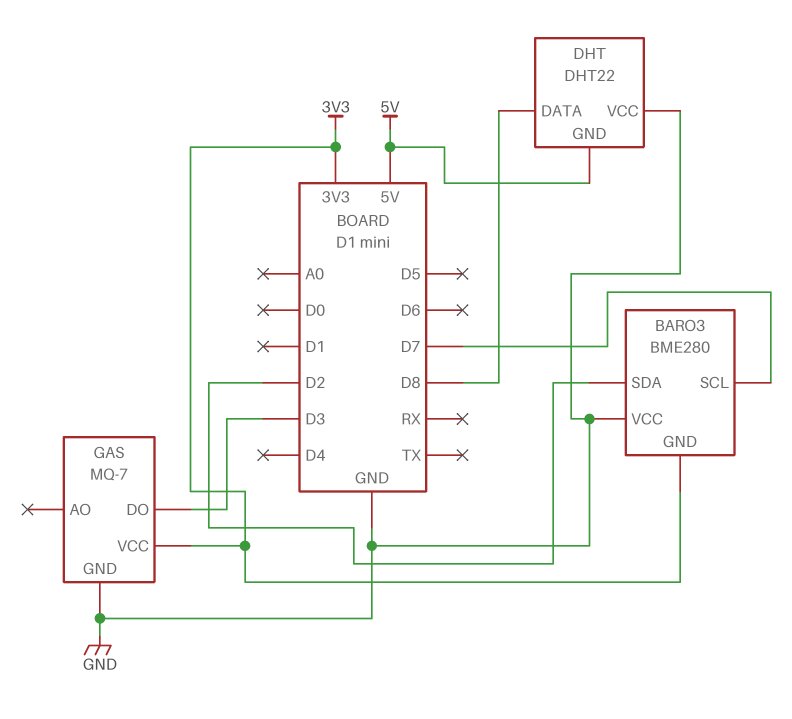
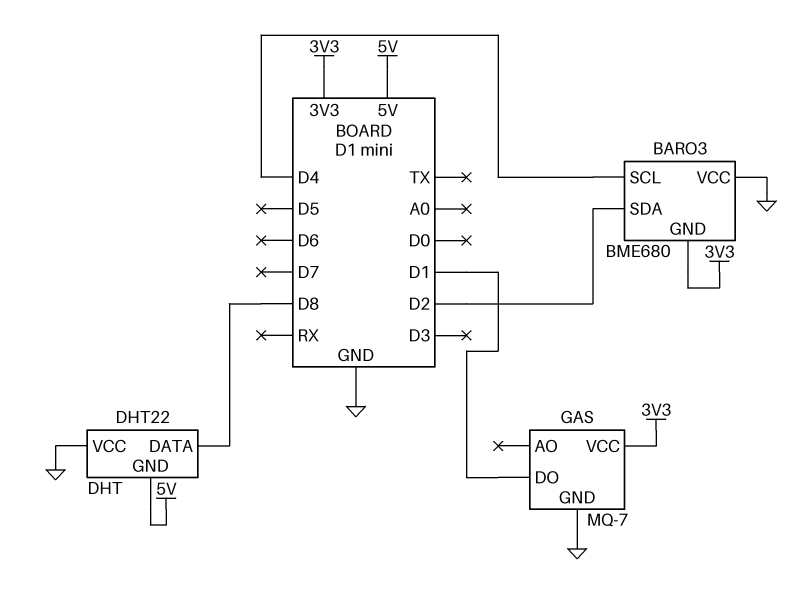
BARO3: BME280 -> BME680
BARO3 pin SCL: D7 -> D4
GAS pin DO: D3 -> D1

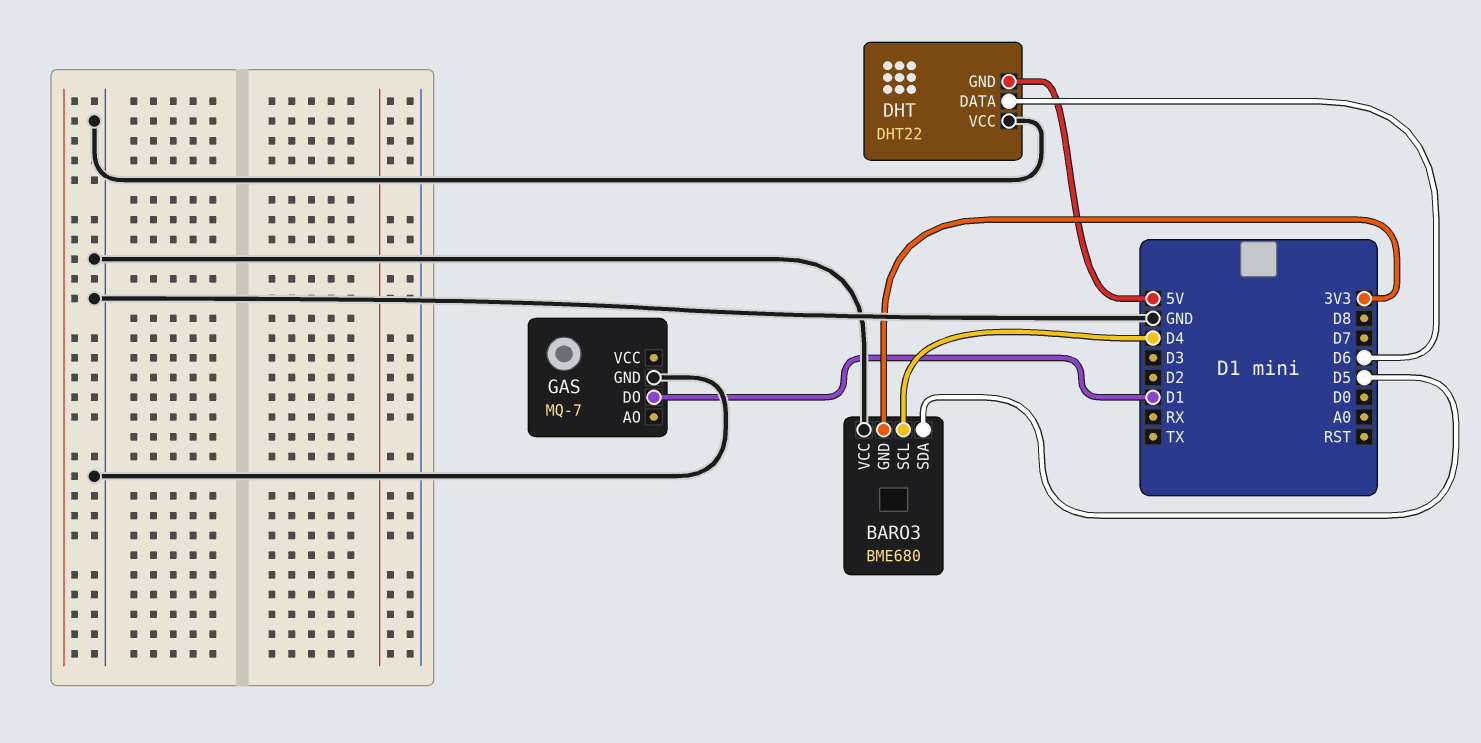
BARO3 pin SDA: D2 -> D5
DHT pin DATA: D8 -> D6
GAS pin VCC: 3V3 -> none

